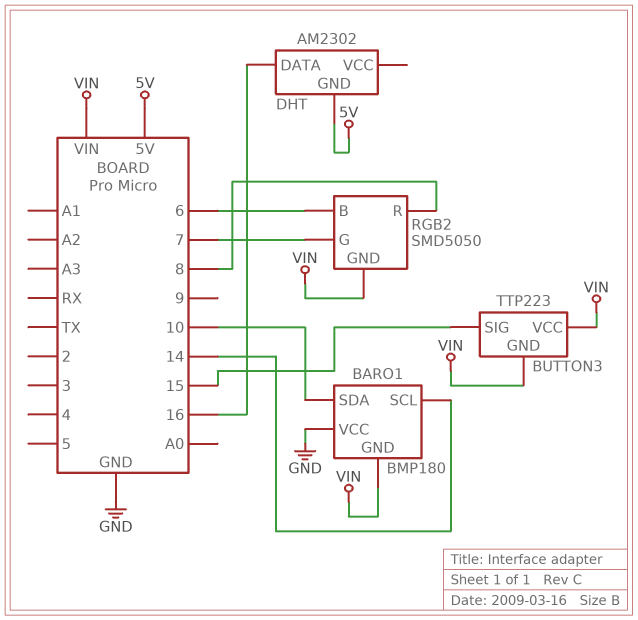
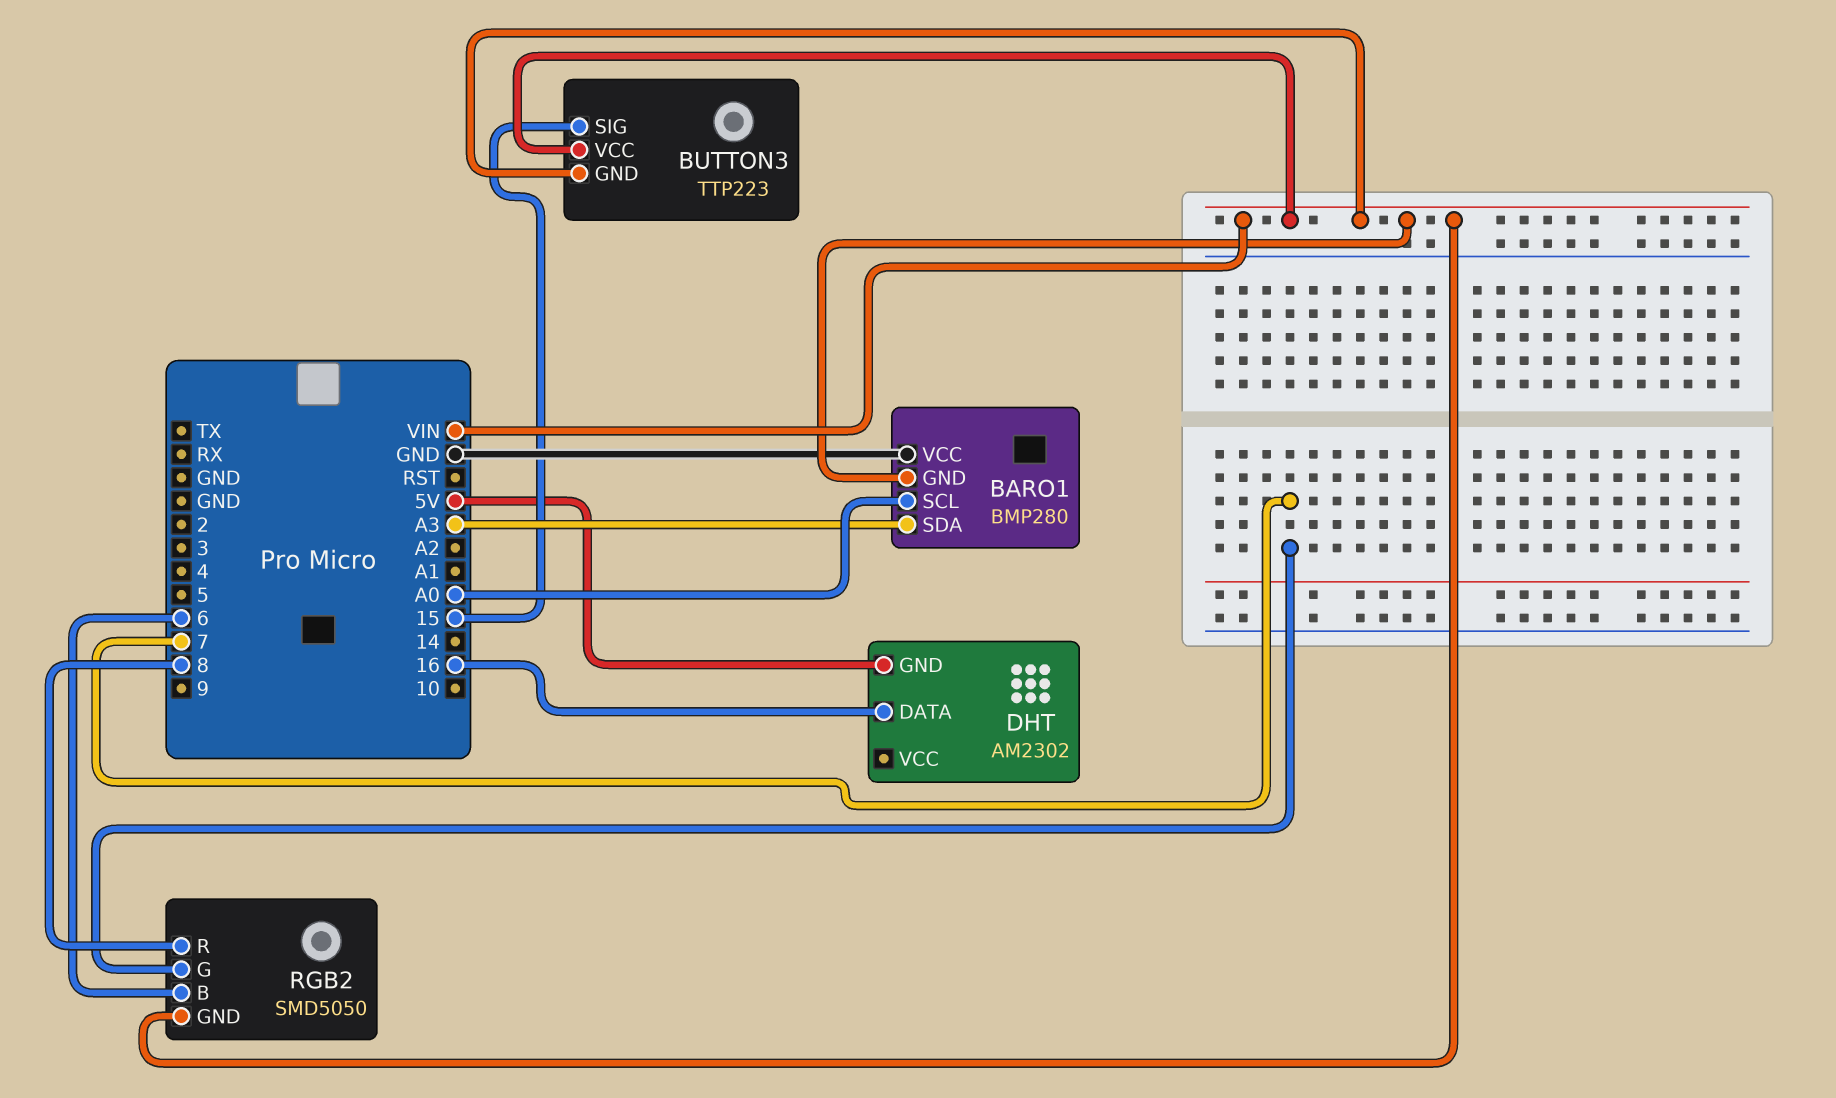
BARO1: BMP180 -> BMP280
BARO1 pin SCL: 14 -> A0
BARO1 pin SDA: 10 -> A3

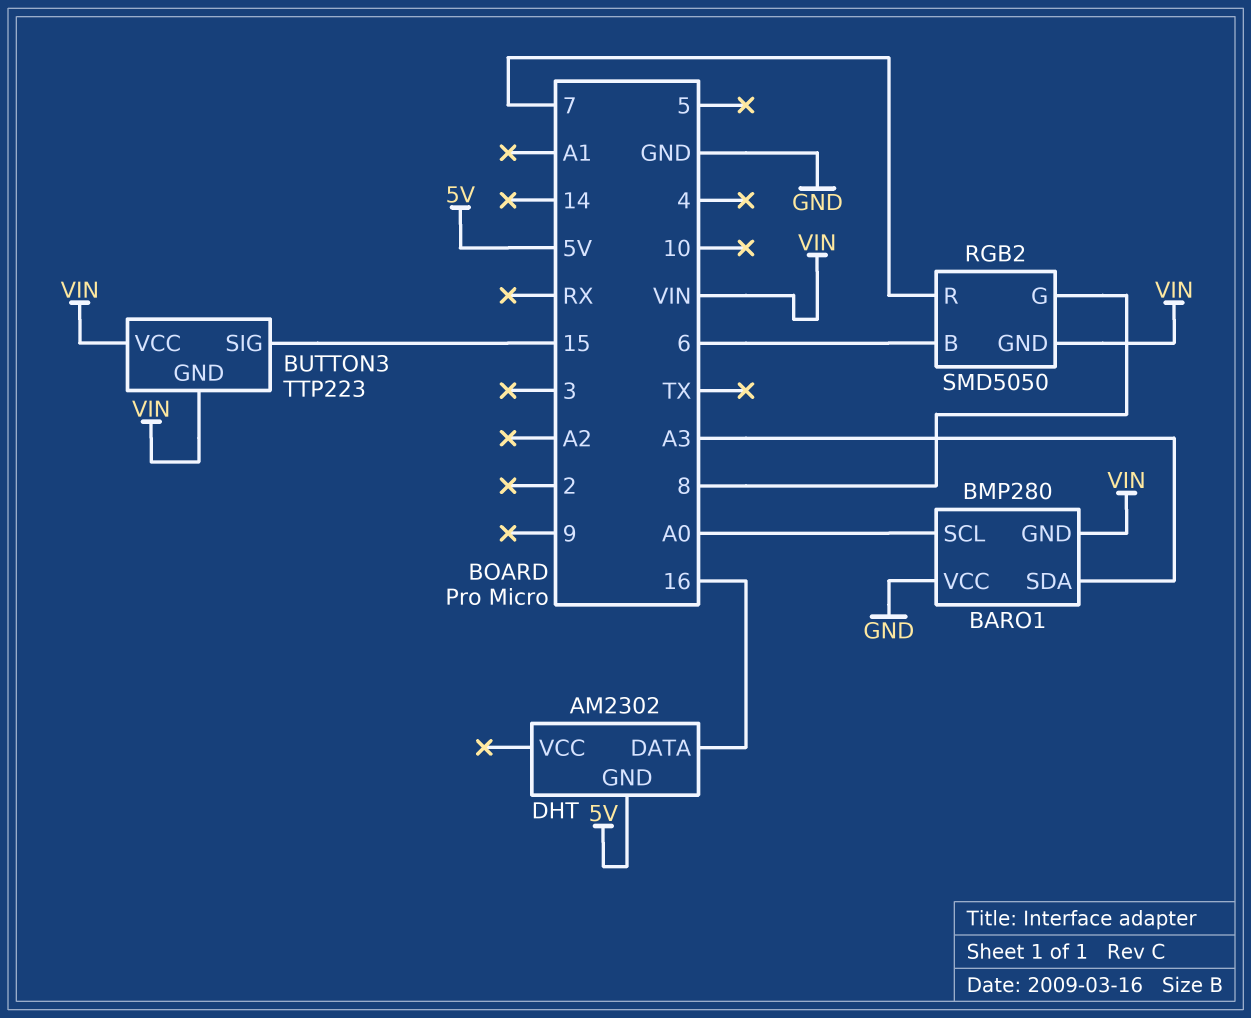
RGB2 pin G: 7 -> 8
RGB2 pin R: 8 -> 7

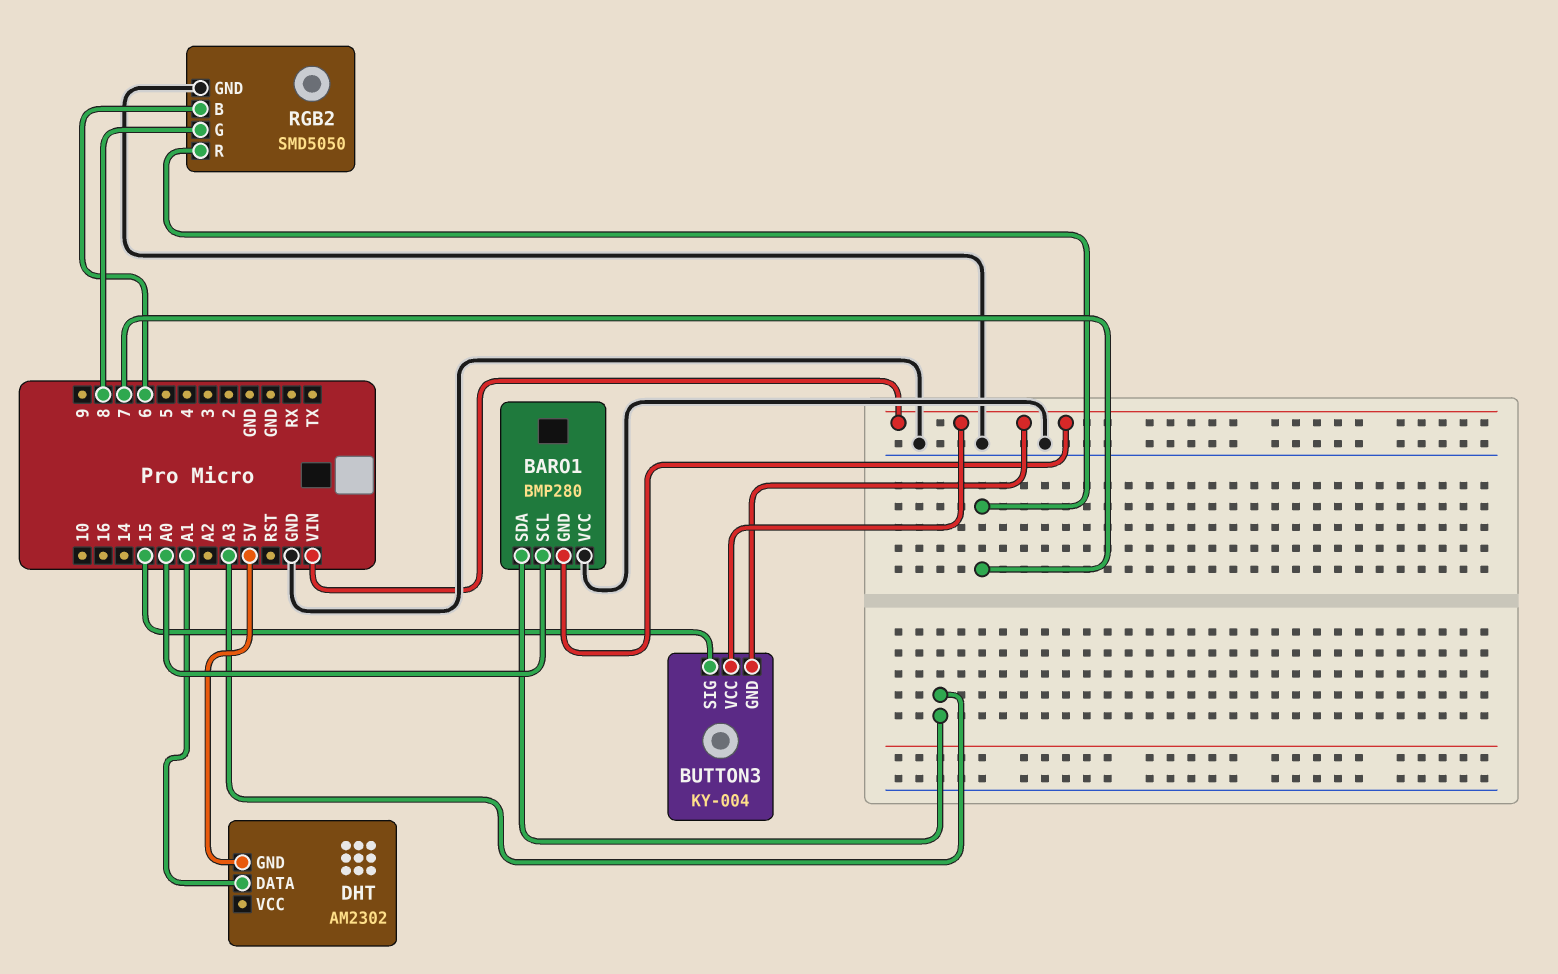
BUTTON3: TTP223 -> KY-004
DHT pin DATA: 16 -> A1
RGB2 pin GND: VIN -> GND

